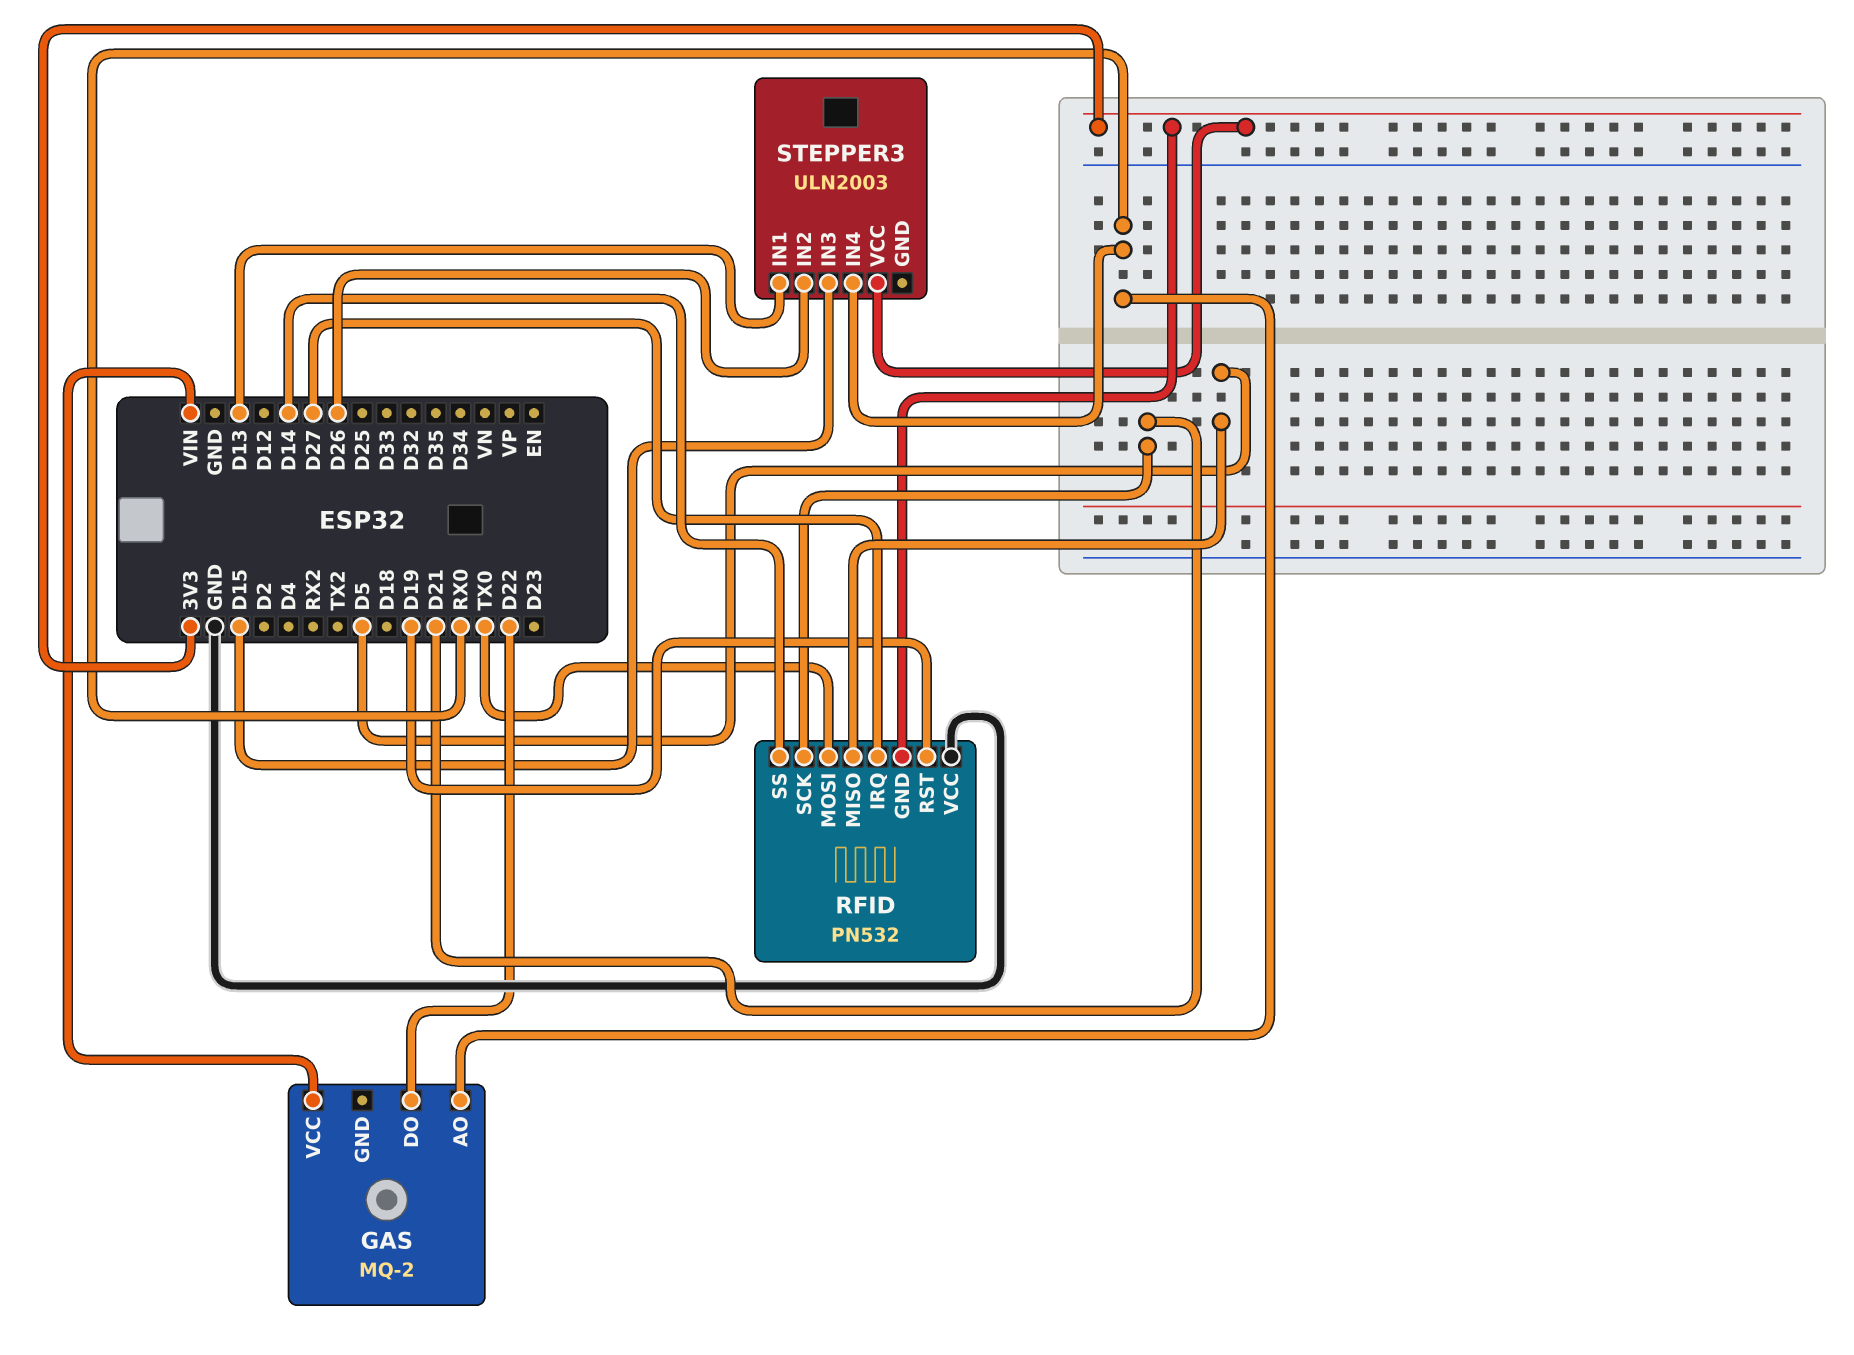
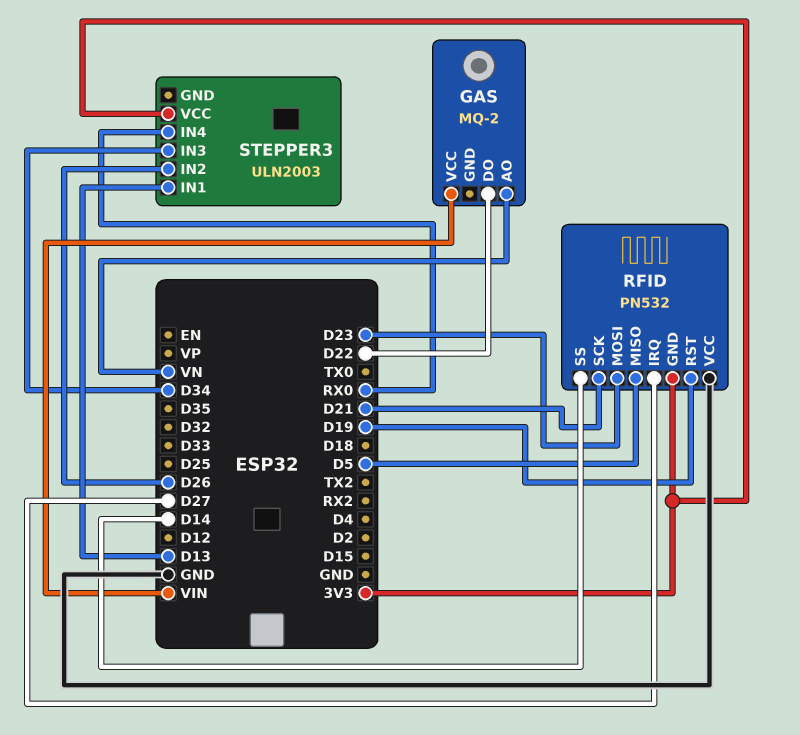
GAS pin AO: RX0 -> VN
RFID pin MOSI: TX0 -> D23
STEPPER3 pin IN3: D15 -> D34

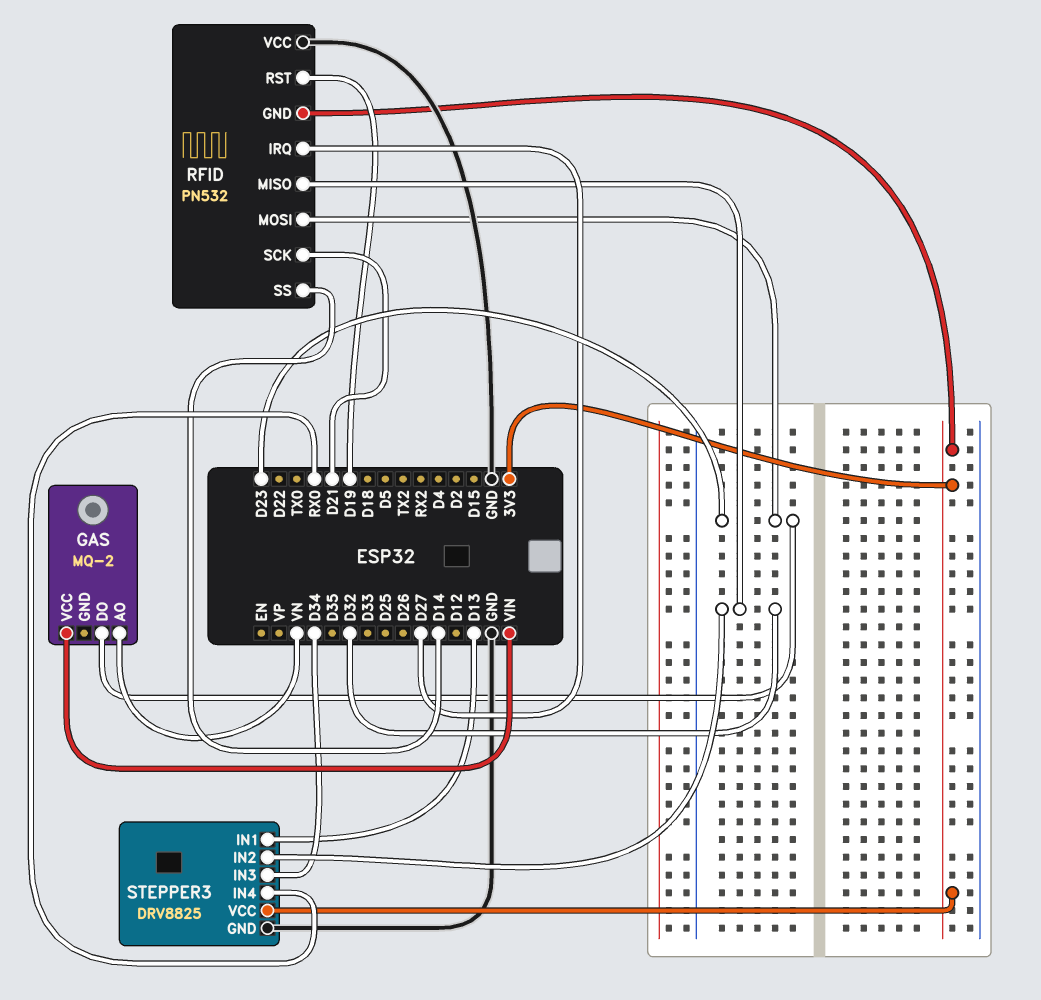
GAS pin DO: D22 -> D23
RFID pin MISO: D5 -> D32
STEPPER3: ULN2003 -> DRV8825
STEPPER3 pin GND: none -> GND
STEPPER3 pin IN2: D26 -> D32

